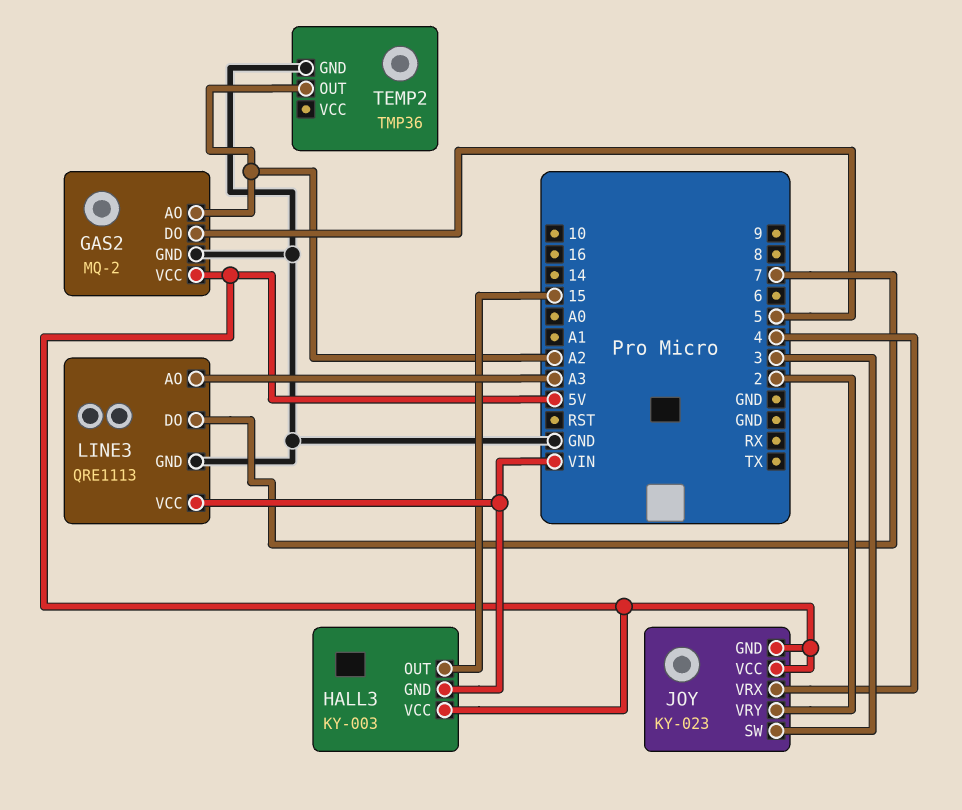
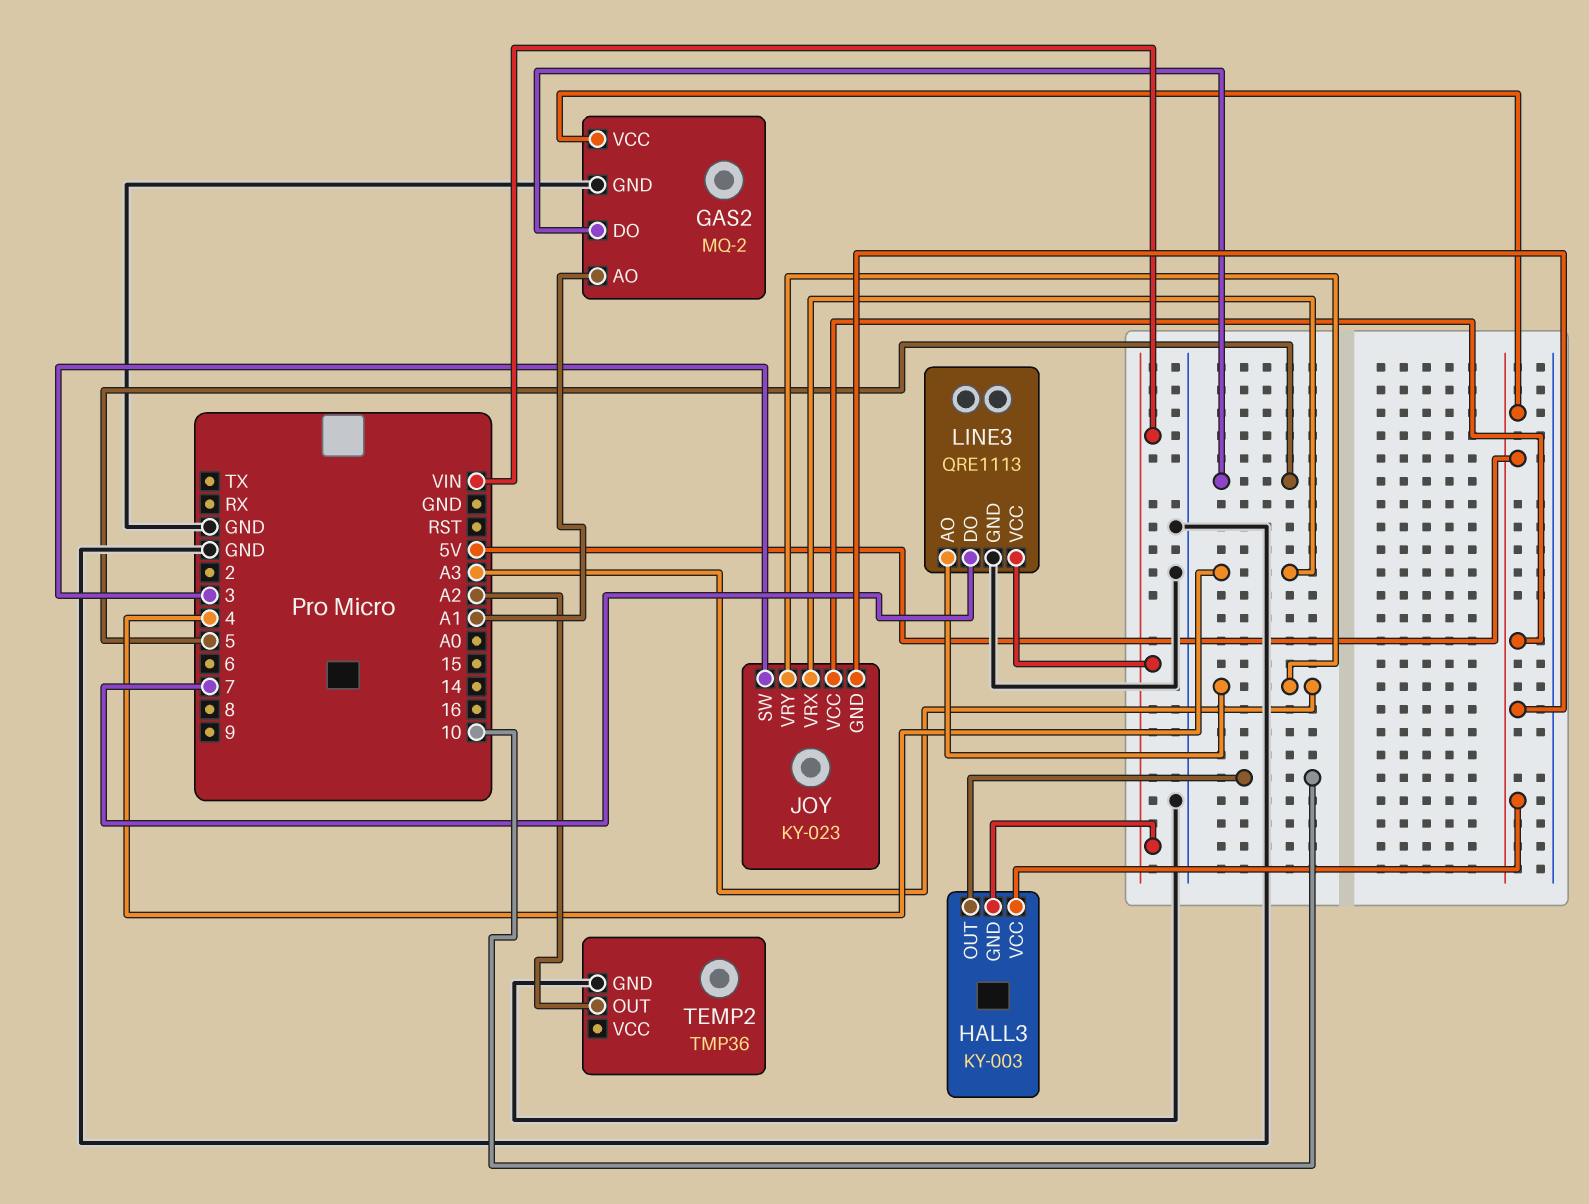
GAS2 pin AO: A2 -> A1
HALL3 pin OUT: 15 -> 10
JOY pin VRY: 2 -> A3

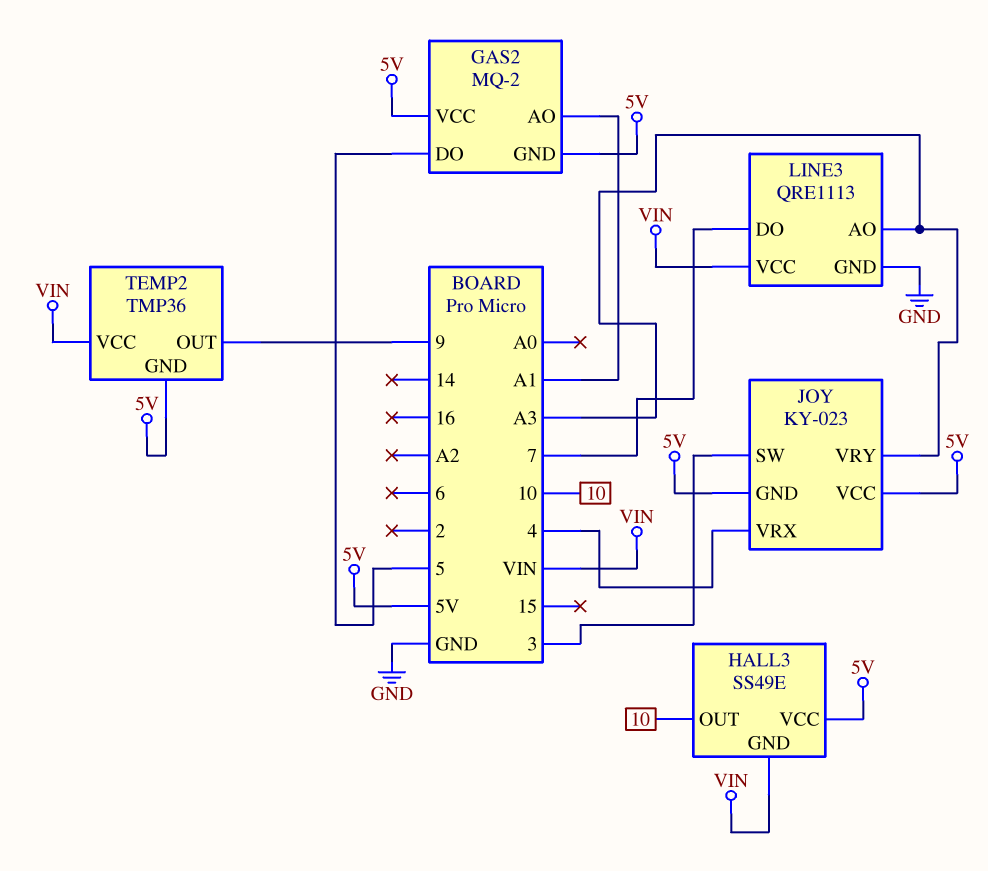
GAS2 pin GND: GND -> 5V
HALL3: KY-003 -> SS49E
TEMP2 pin GND: GND -> 5V
TEMP2 pin OUT: A2 -> 9
TEMP2 pin VCC: none -> VIN

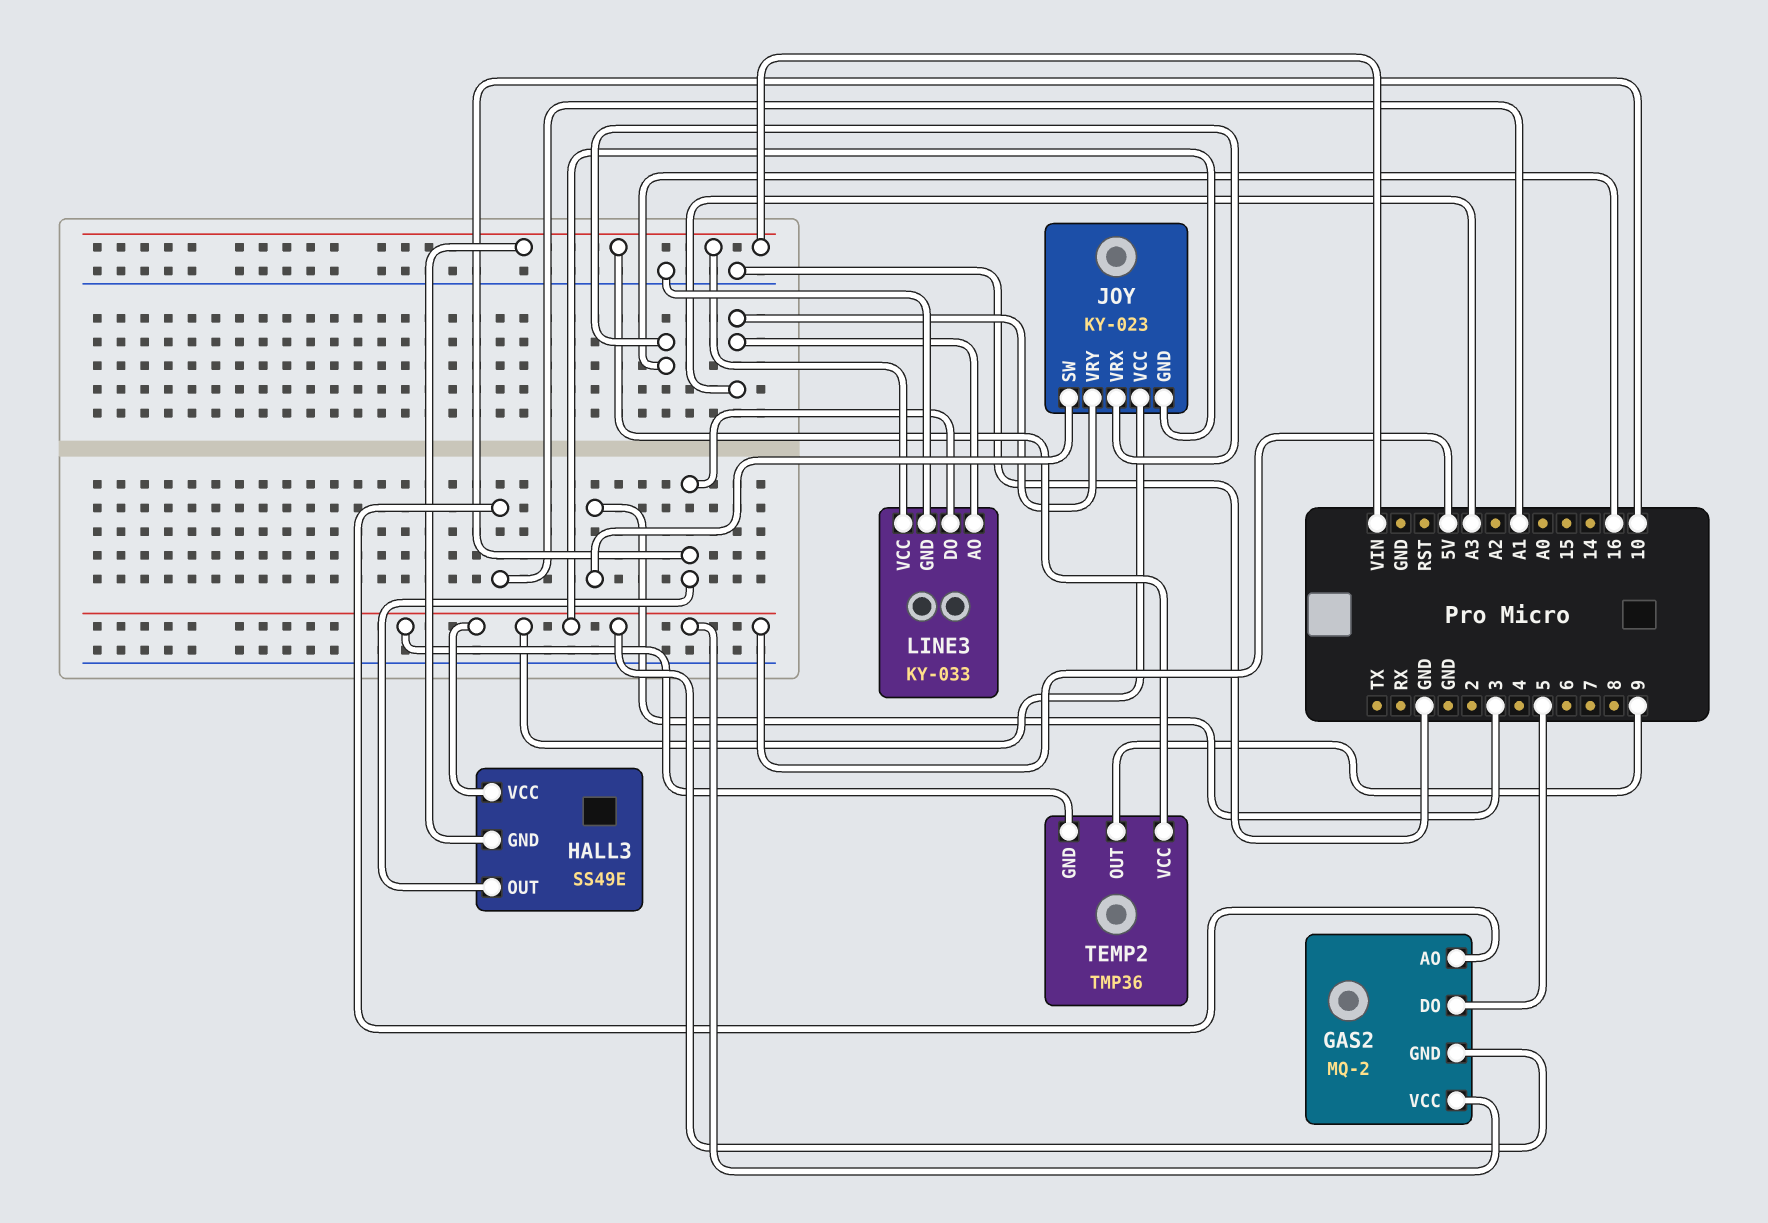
JOY pin VRX: 4 -> 16
LINE3: QRE1113 -> KY-033
LINE3 pin DO: 7 -> 10

